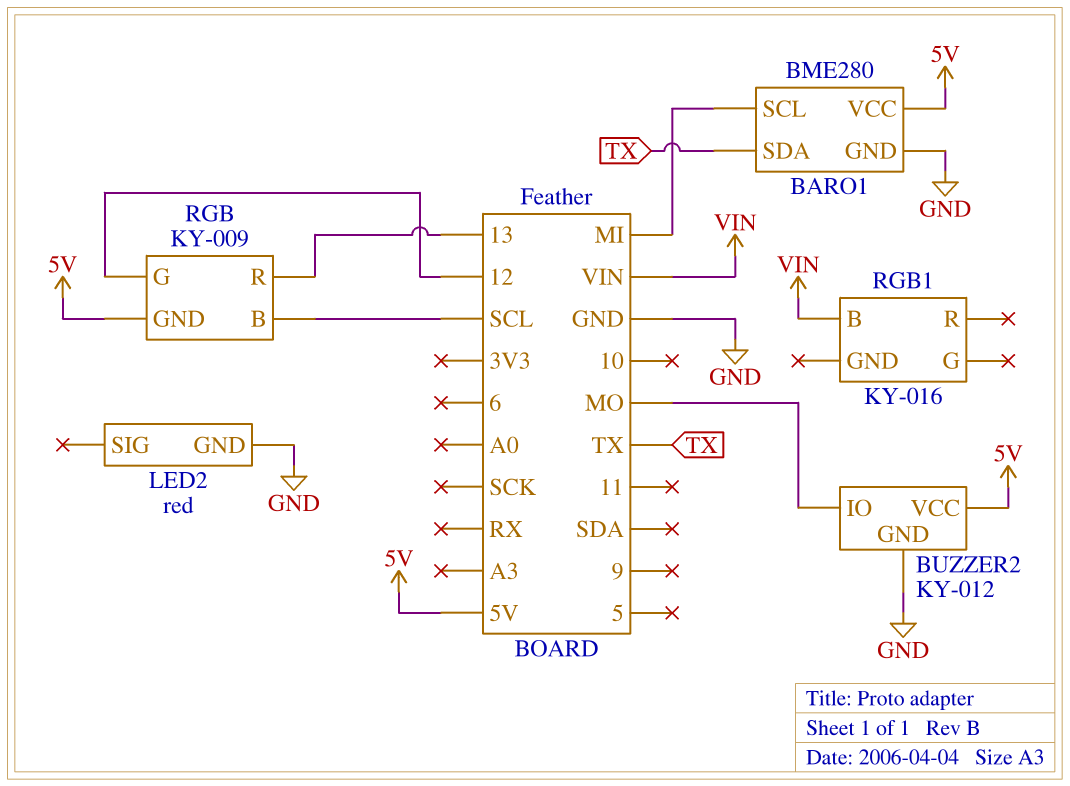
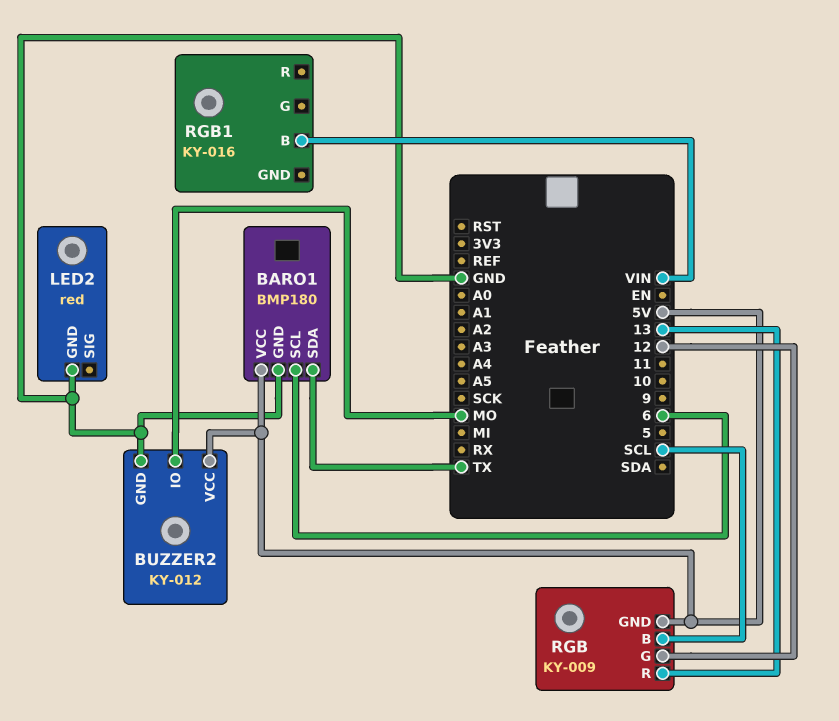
BARO1: BME280 -> BMP180
BARO1 pin SCL: MI -> 6

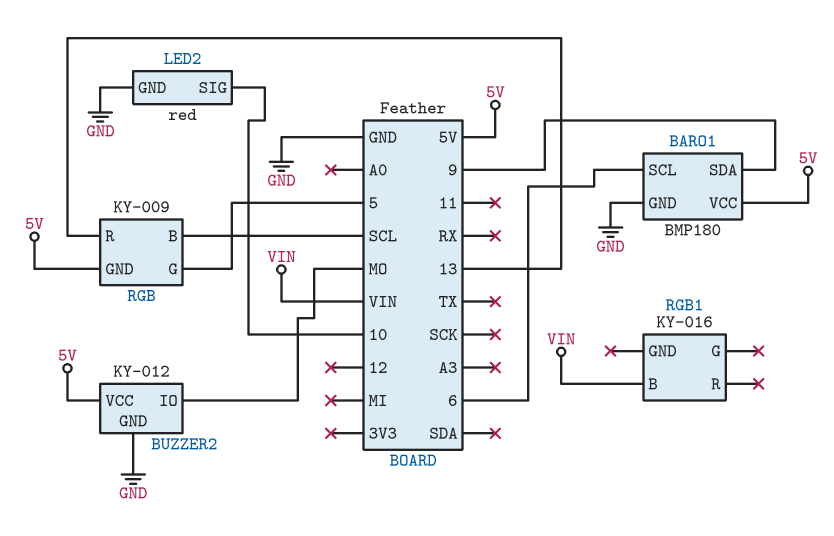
BARO1 pin SDA: TX -> 9
LED2 pin SIG: none -> 10
RGB pin G: 12 -> 5

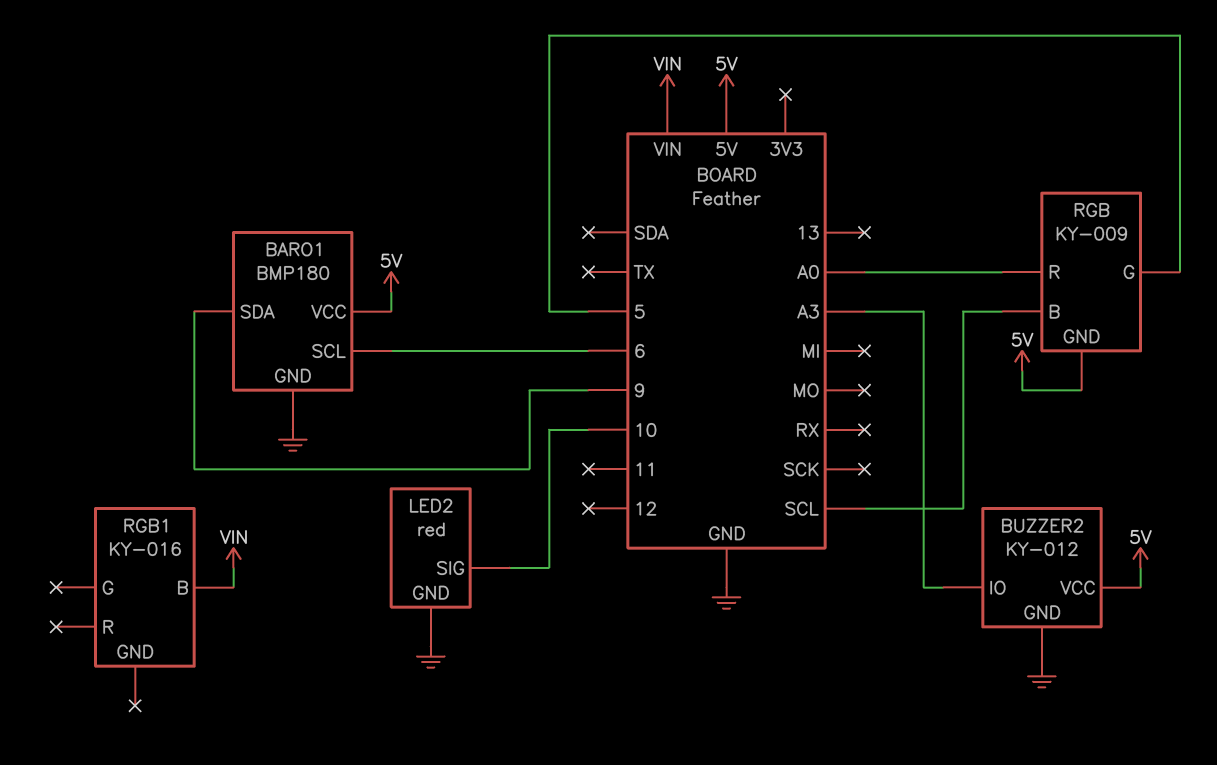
BUZZER2 pin IO: MO -> A3
RGB pin R: 13 -> A0

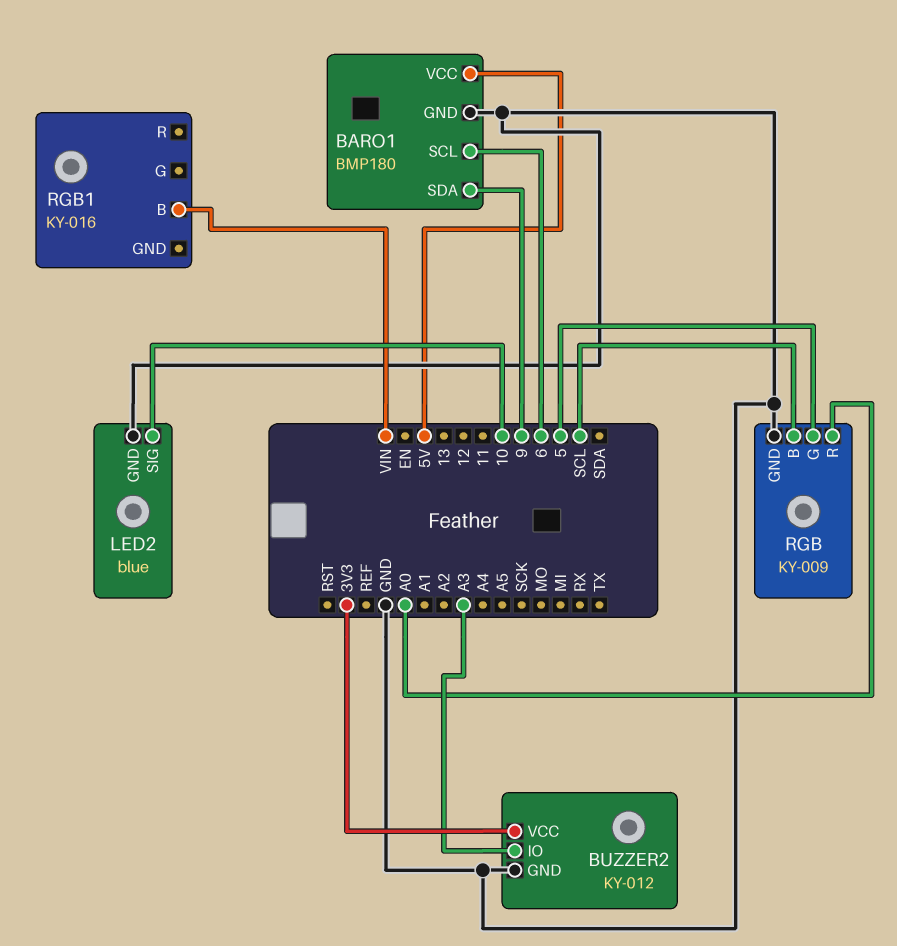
BUZZER2 pin VCC: 5V -> 3V3
LED2: red -> blue
RGB pin GND: 5V -> GND

